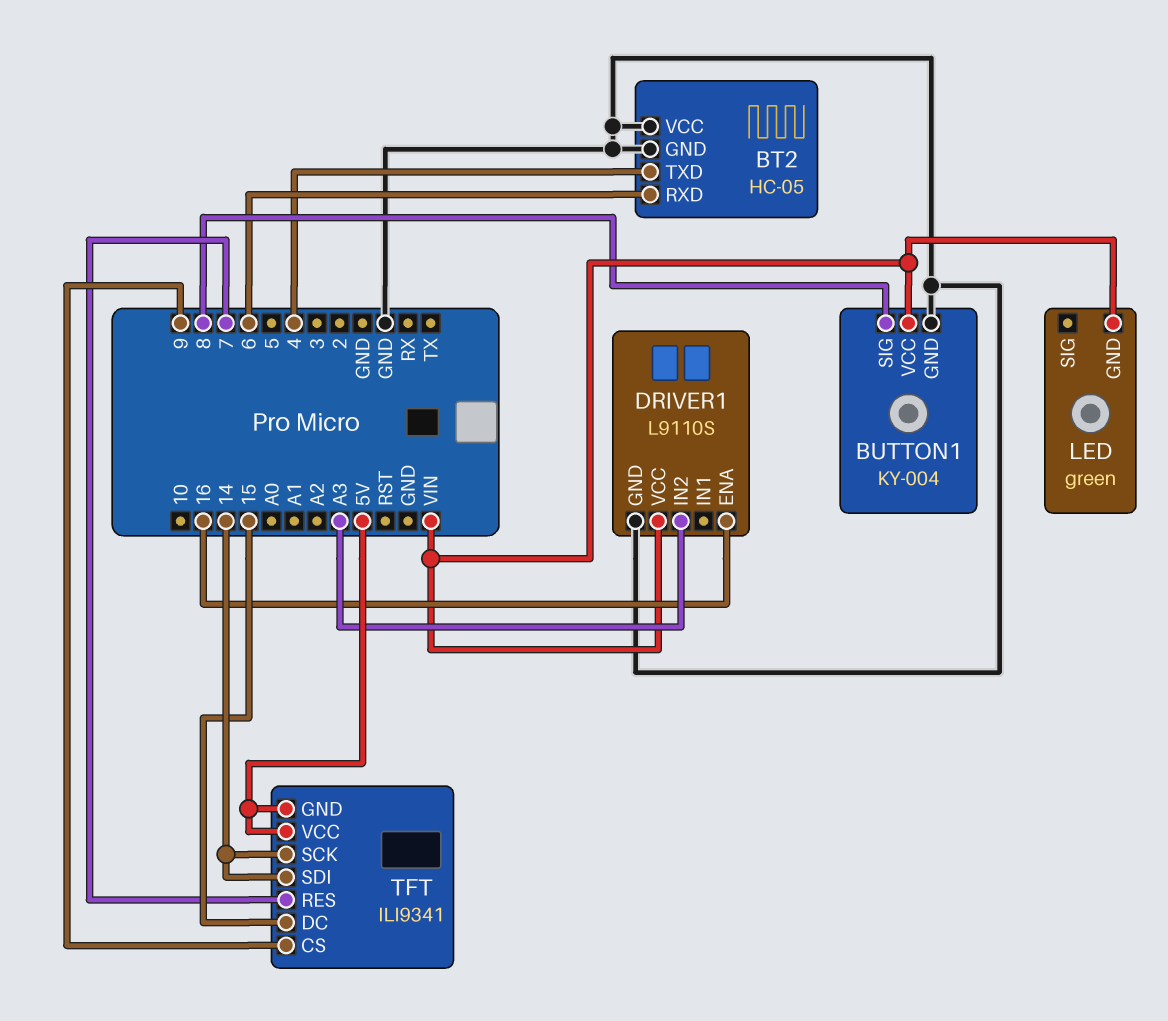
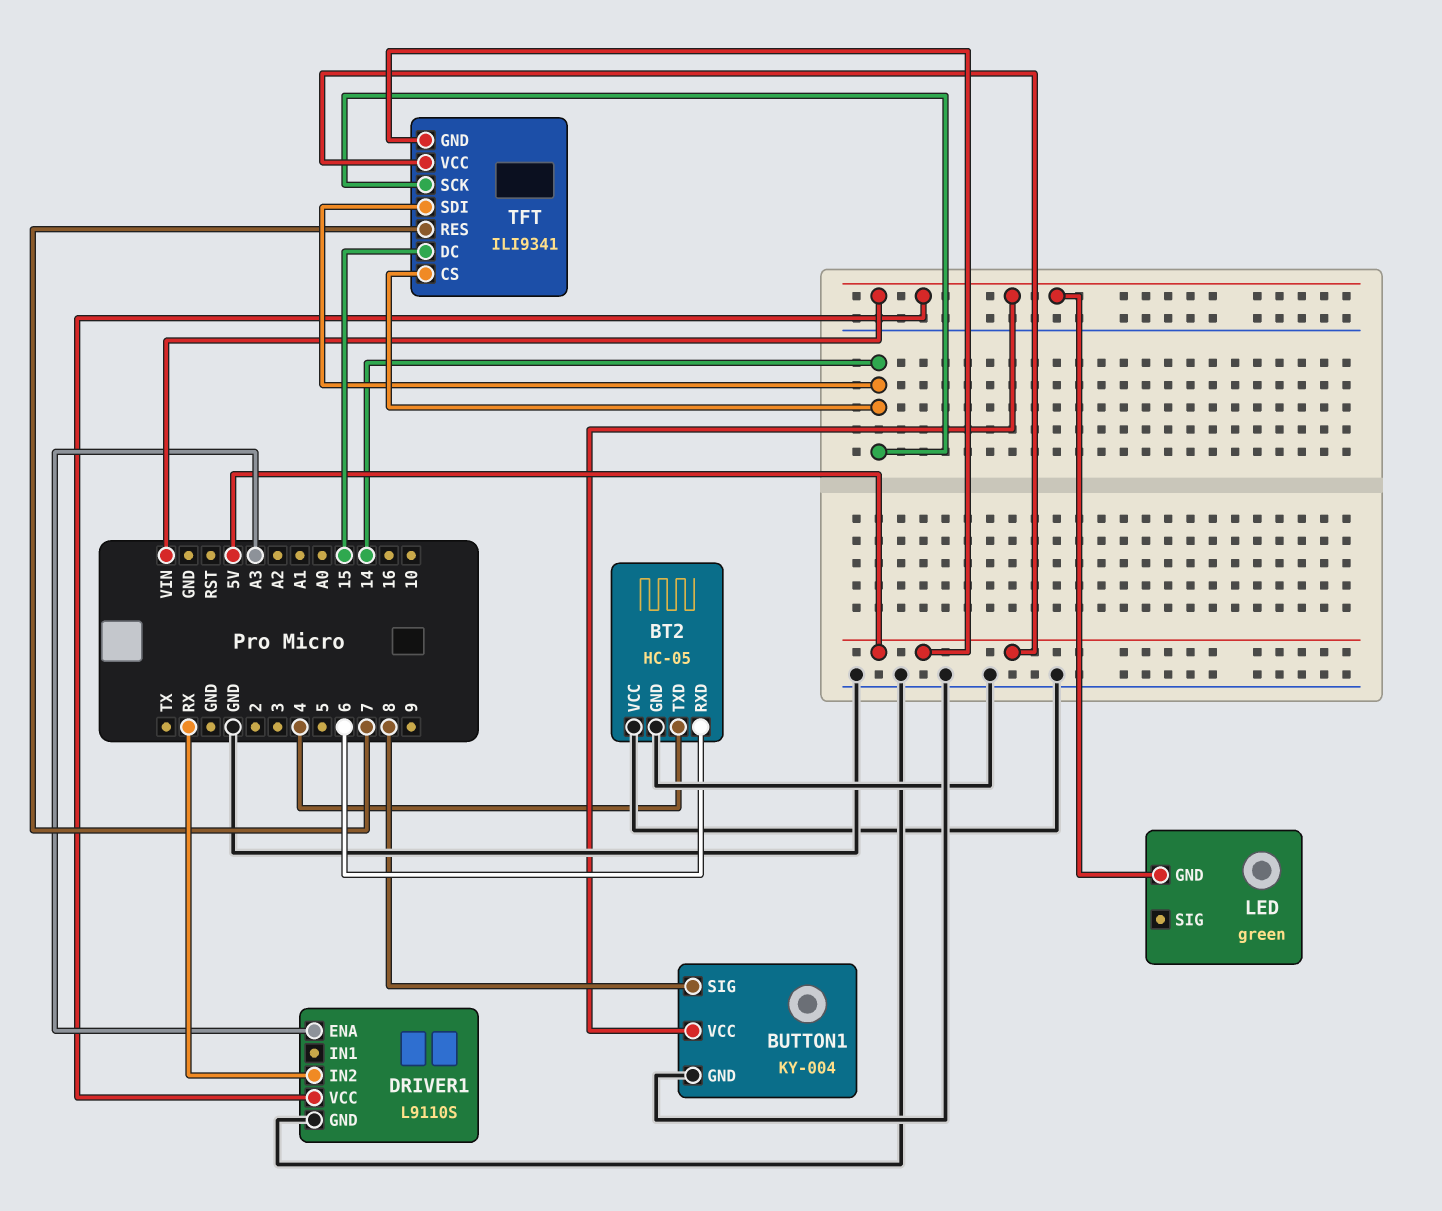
DRIVER1 pin ENA: 16 -> A3
DRIVER1 pin IN2: A3 -> RX
TFT pin CS: 9 -> 14

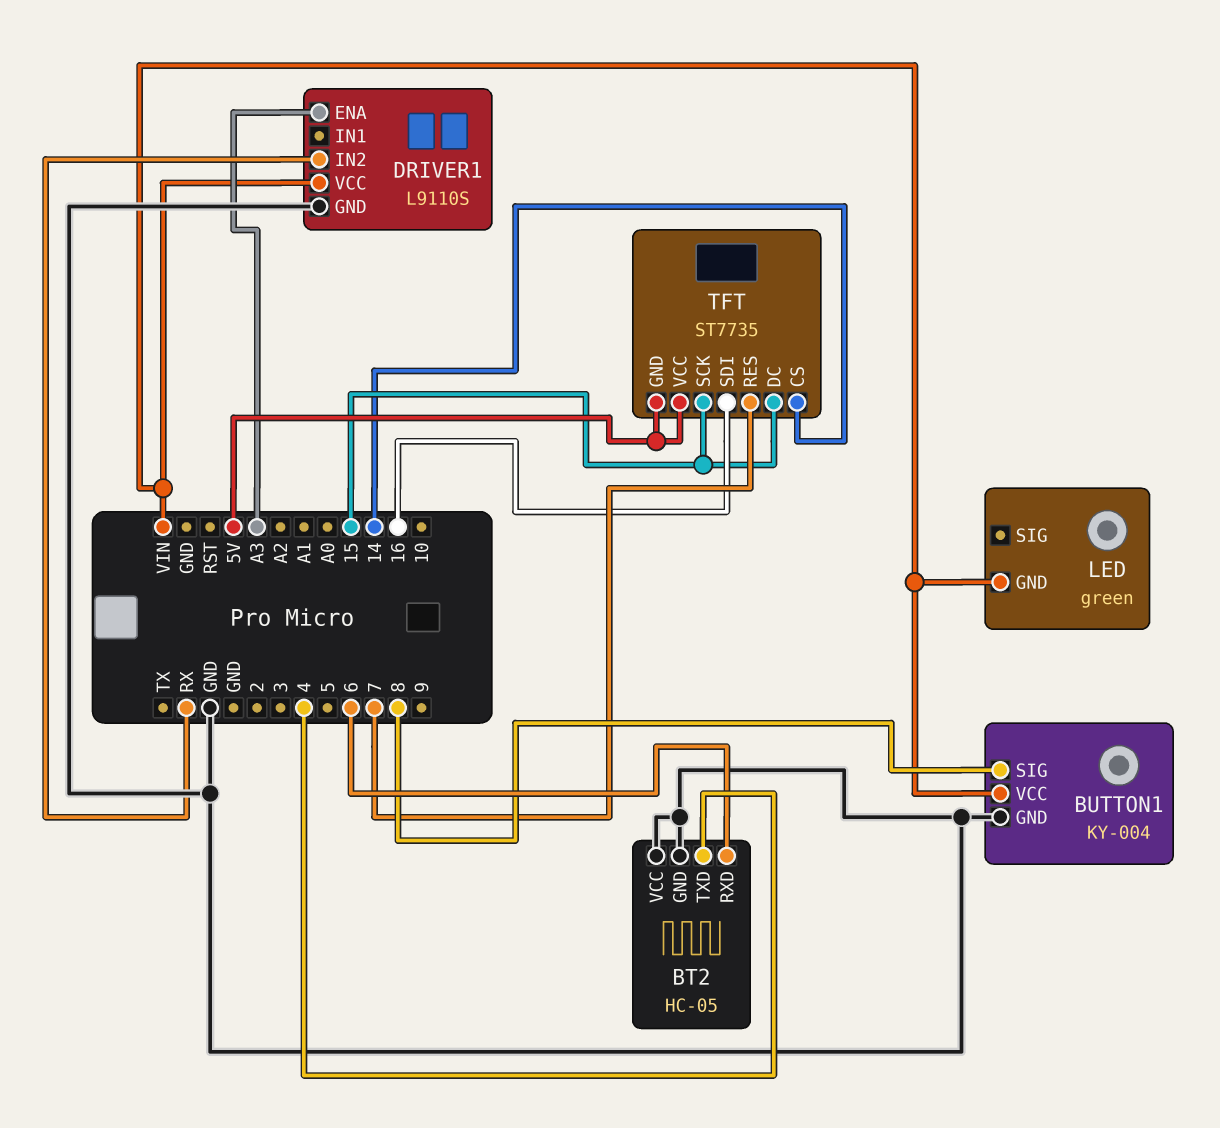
TFT: ILI9341 -> ST7735
TFT pin SCK: 14 -> 15
TFT pin SDI: 14 -> 16

